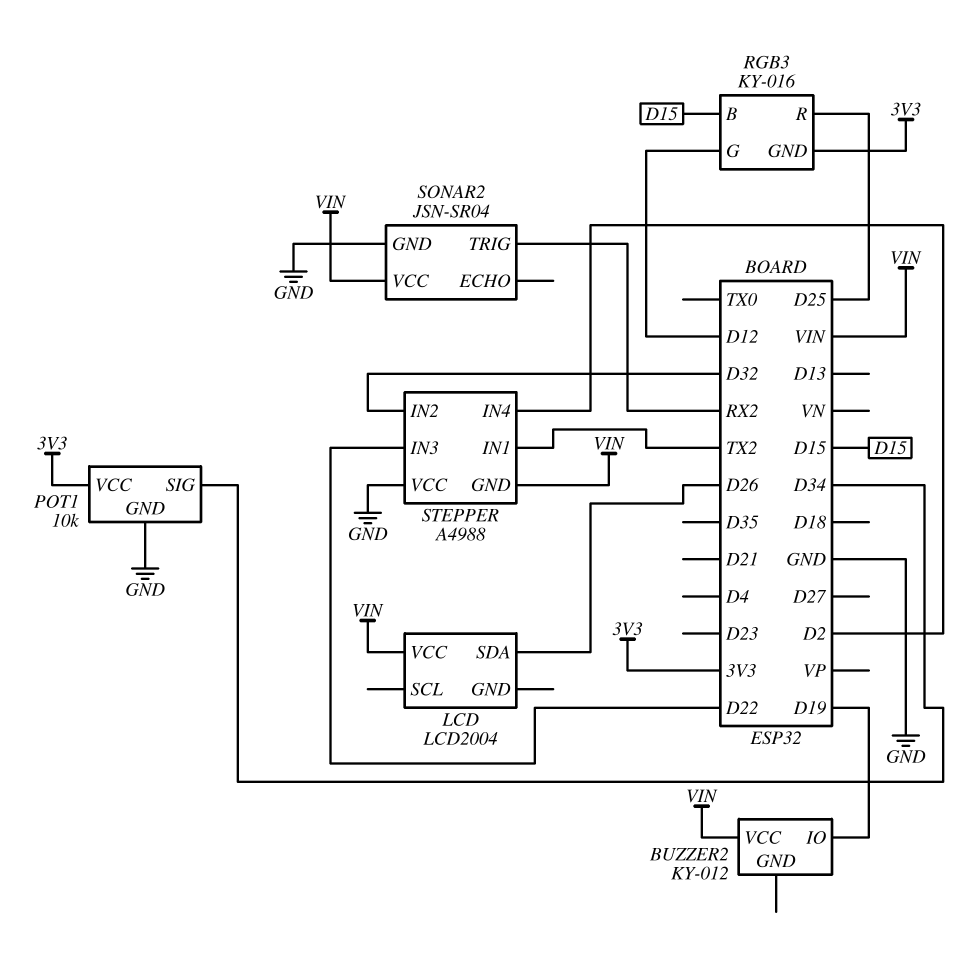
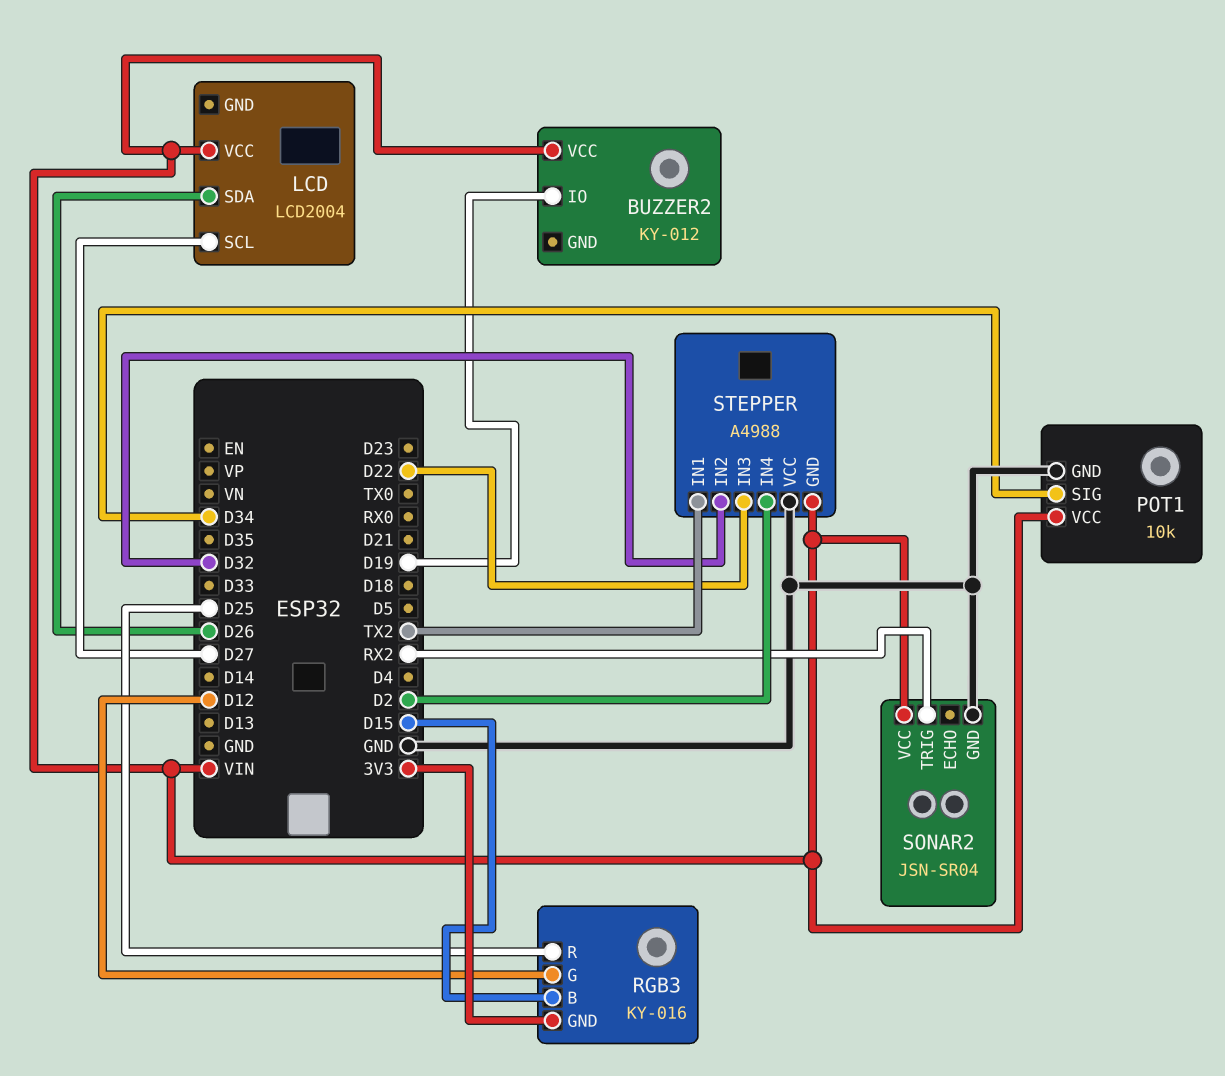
LCD pin SCL: none -> D27
POT1 pin VCC: 3V3 -> VIN

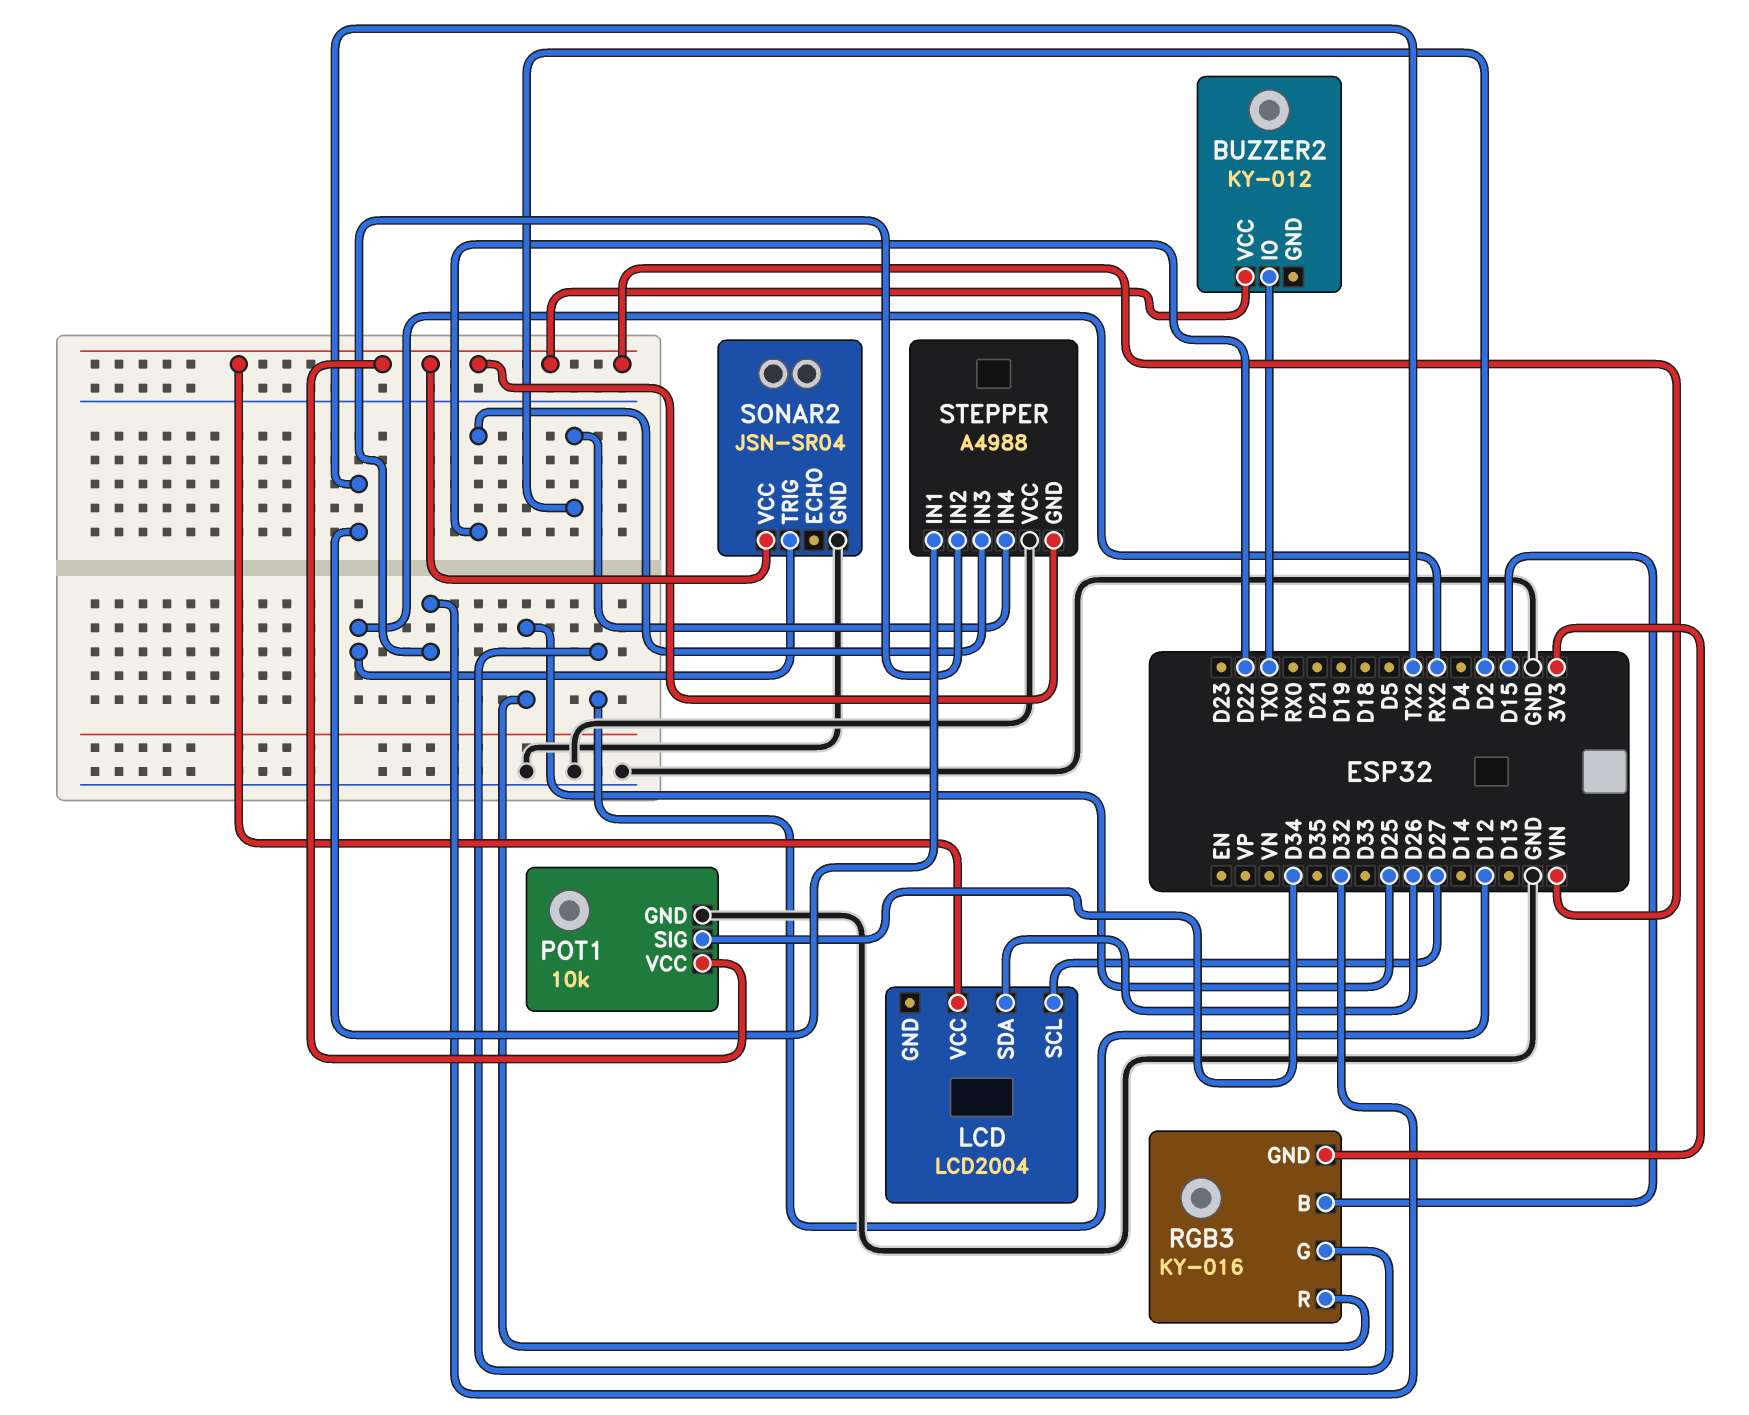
BUZZER2 pin IO: D19 -> TX0

